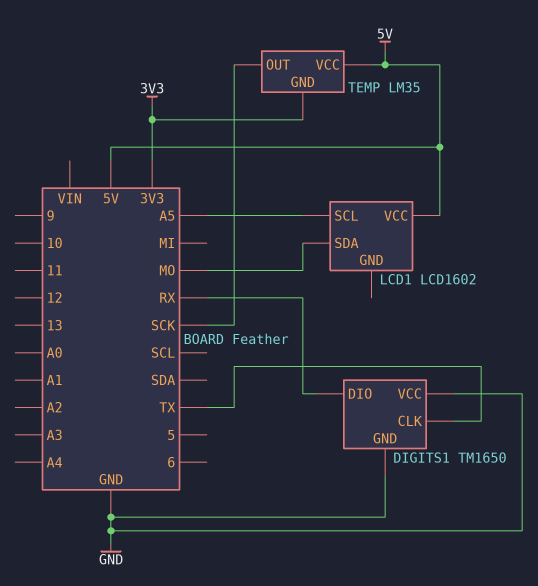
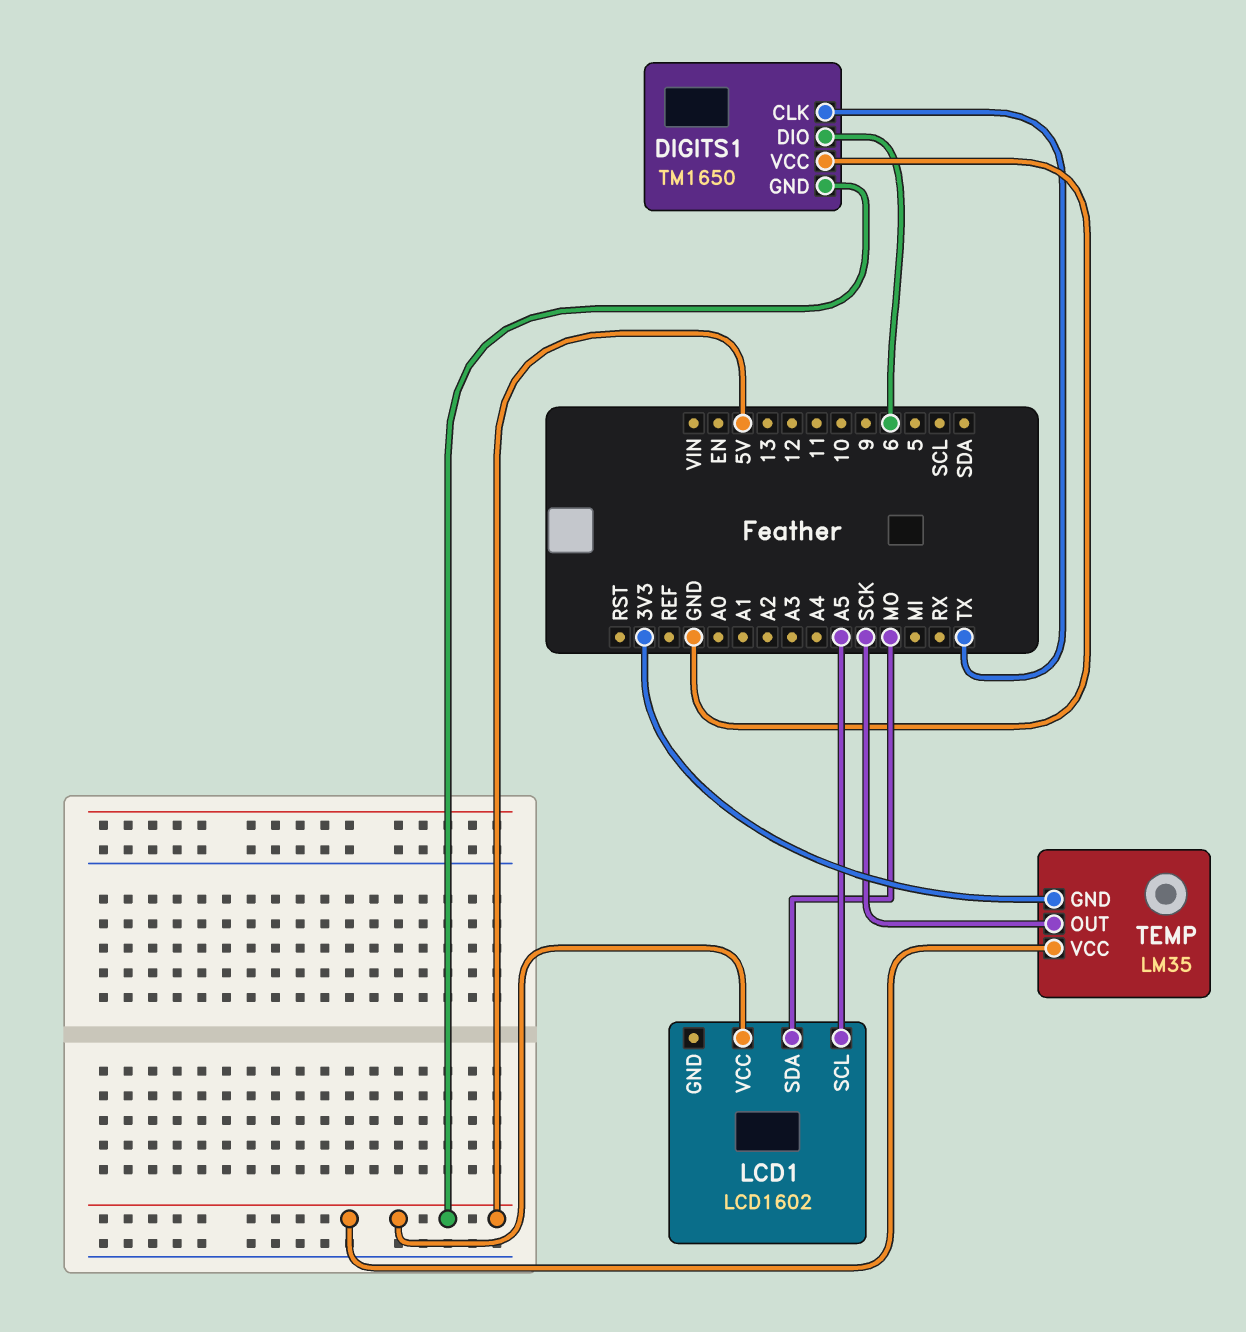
DIGITS1 pin DIO: RX -> 6
DIGITS1 pin GND: GND -> 5V

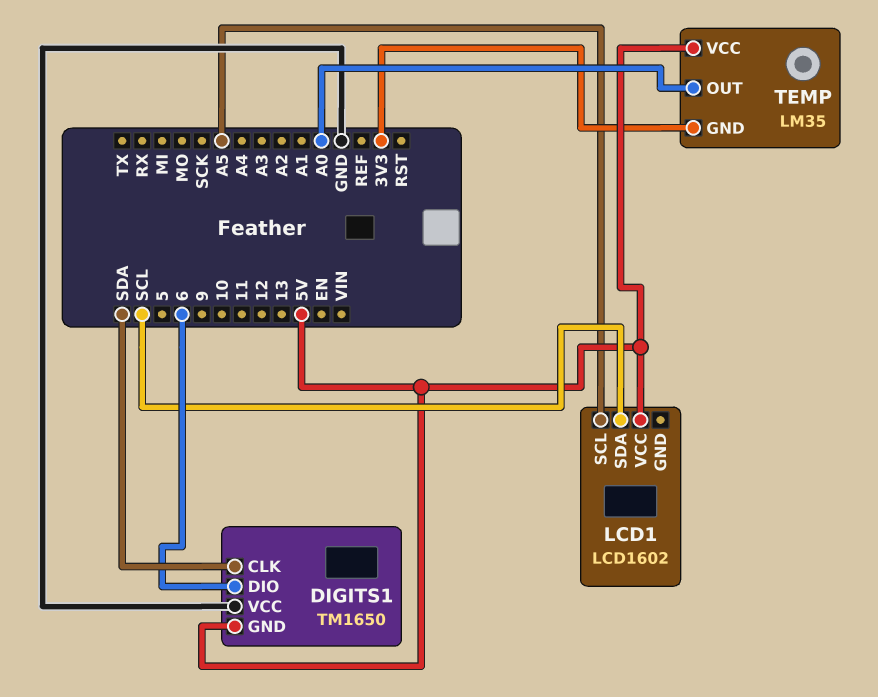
DIGITS1 pin CLK: TX -> SDA
LCD1 pin SDA: MO -> SCL
TEMP pin OUT: SCK -> A0

